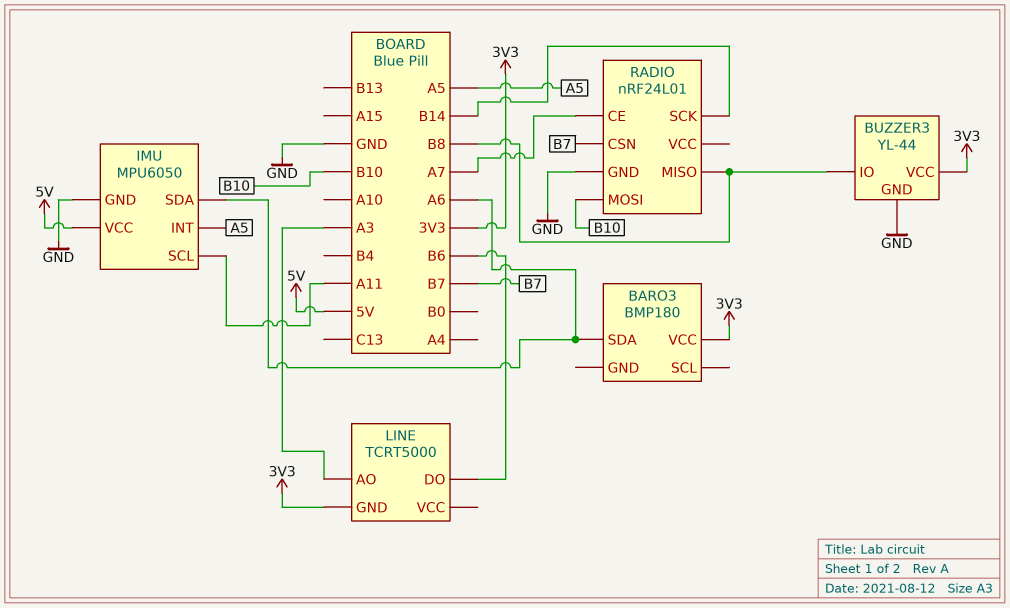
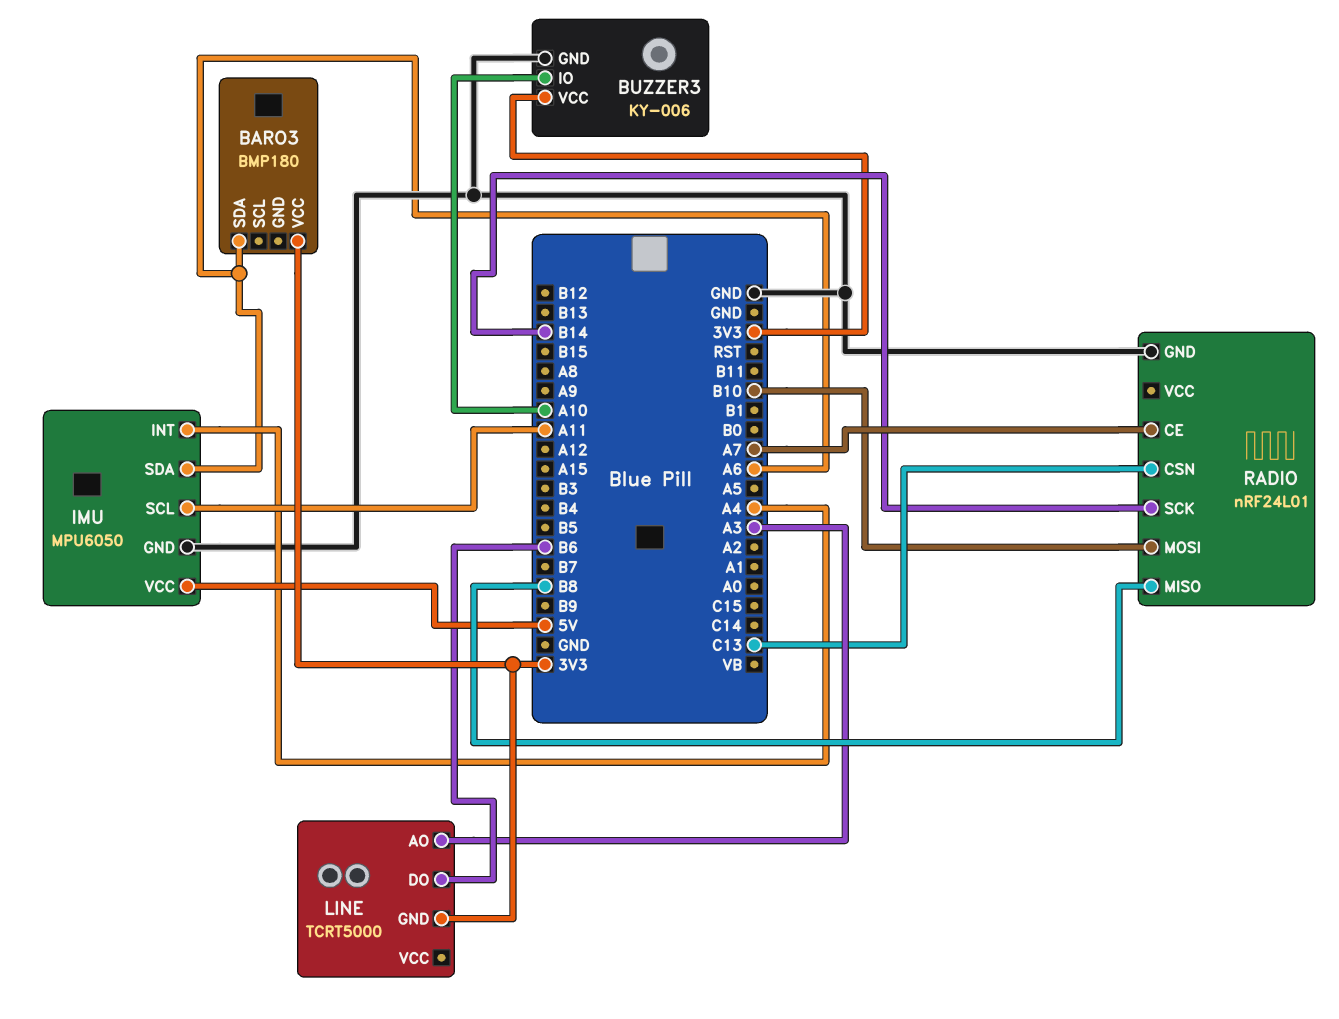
BUZZER3: YL-44 -> KY-006
BUZZER3 pin IO: B8 -> A10
IMU pin INT: A5 -> A4
RADIO pin CSN: B7 -> C13

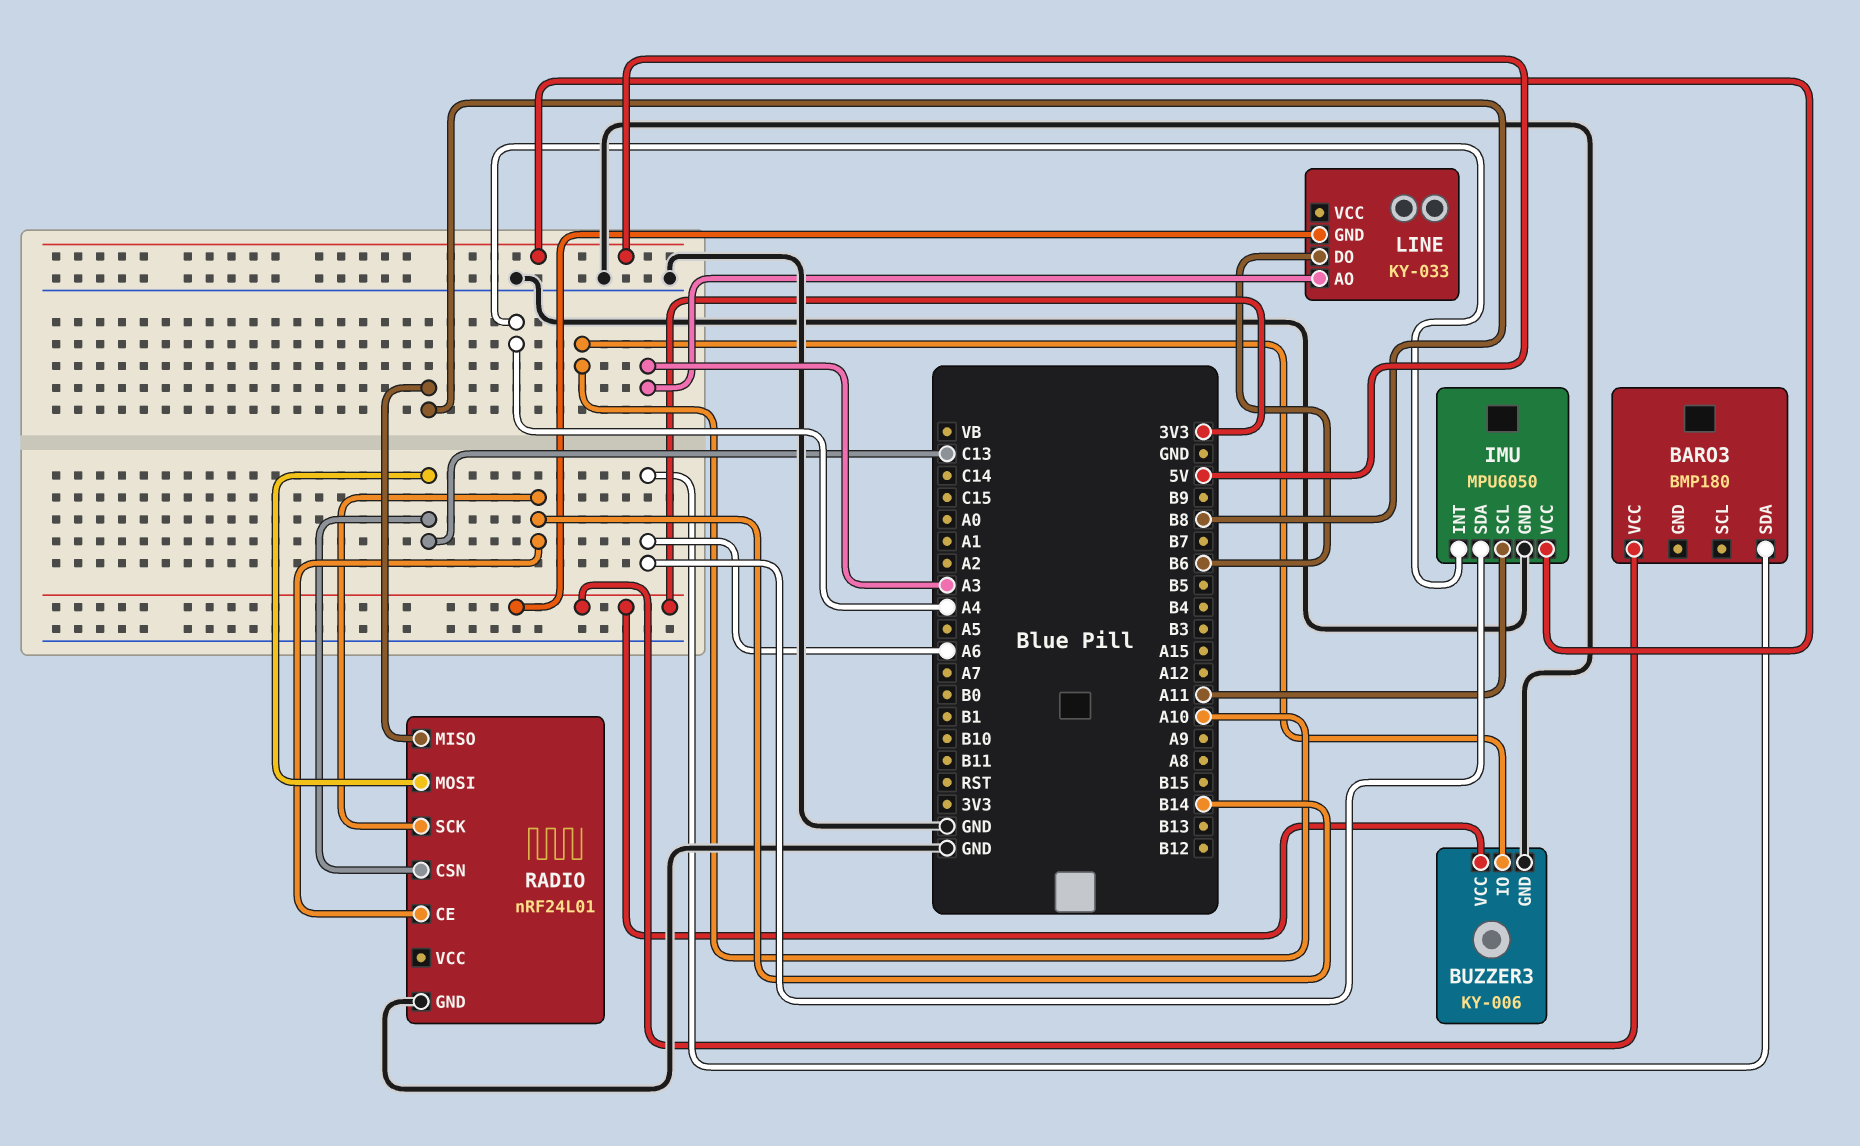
LINE: TCRT5000 -> KY-033
RADIO pin CE: A7 -> B14
RADIO pin MOSI: B10 -> C13

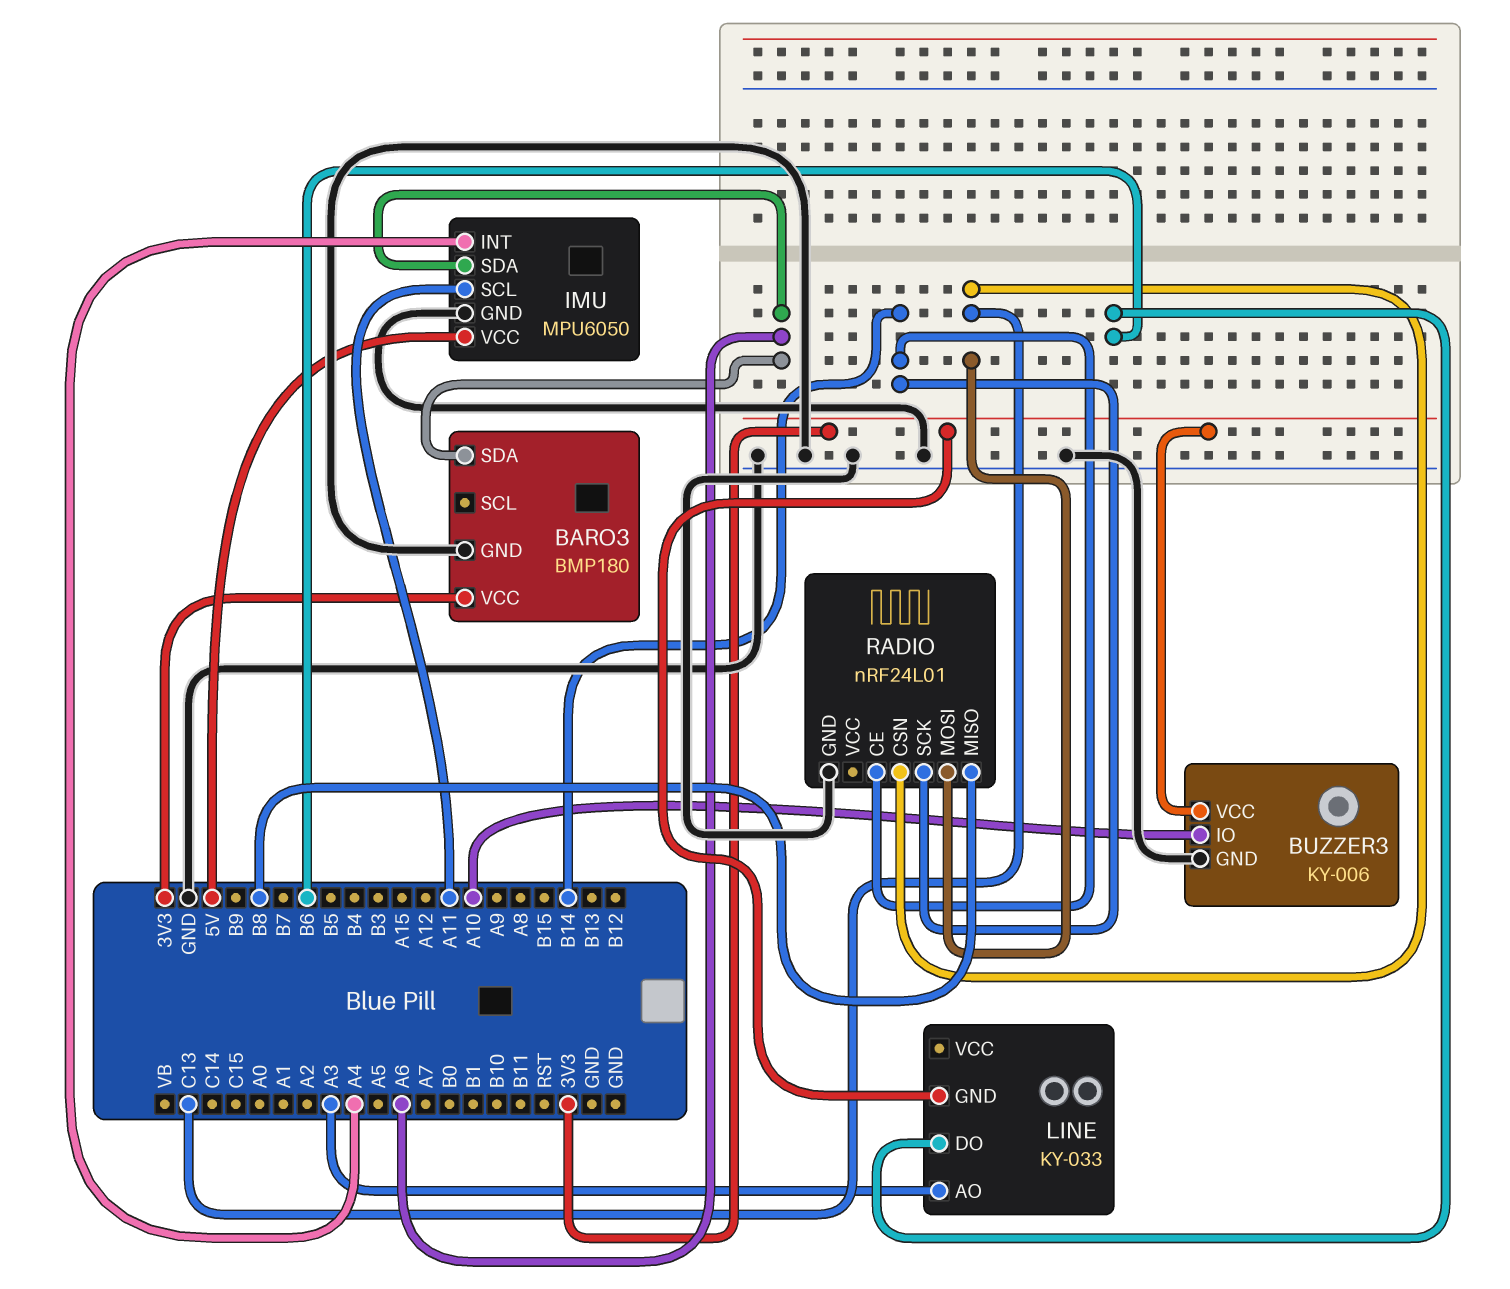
BARO3 pin GND: none -> GND

